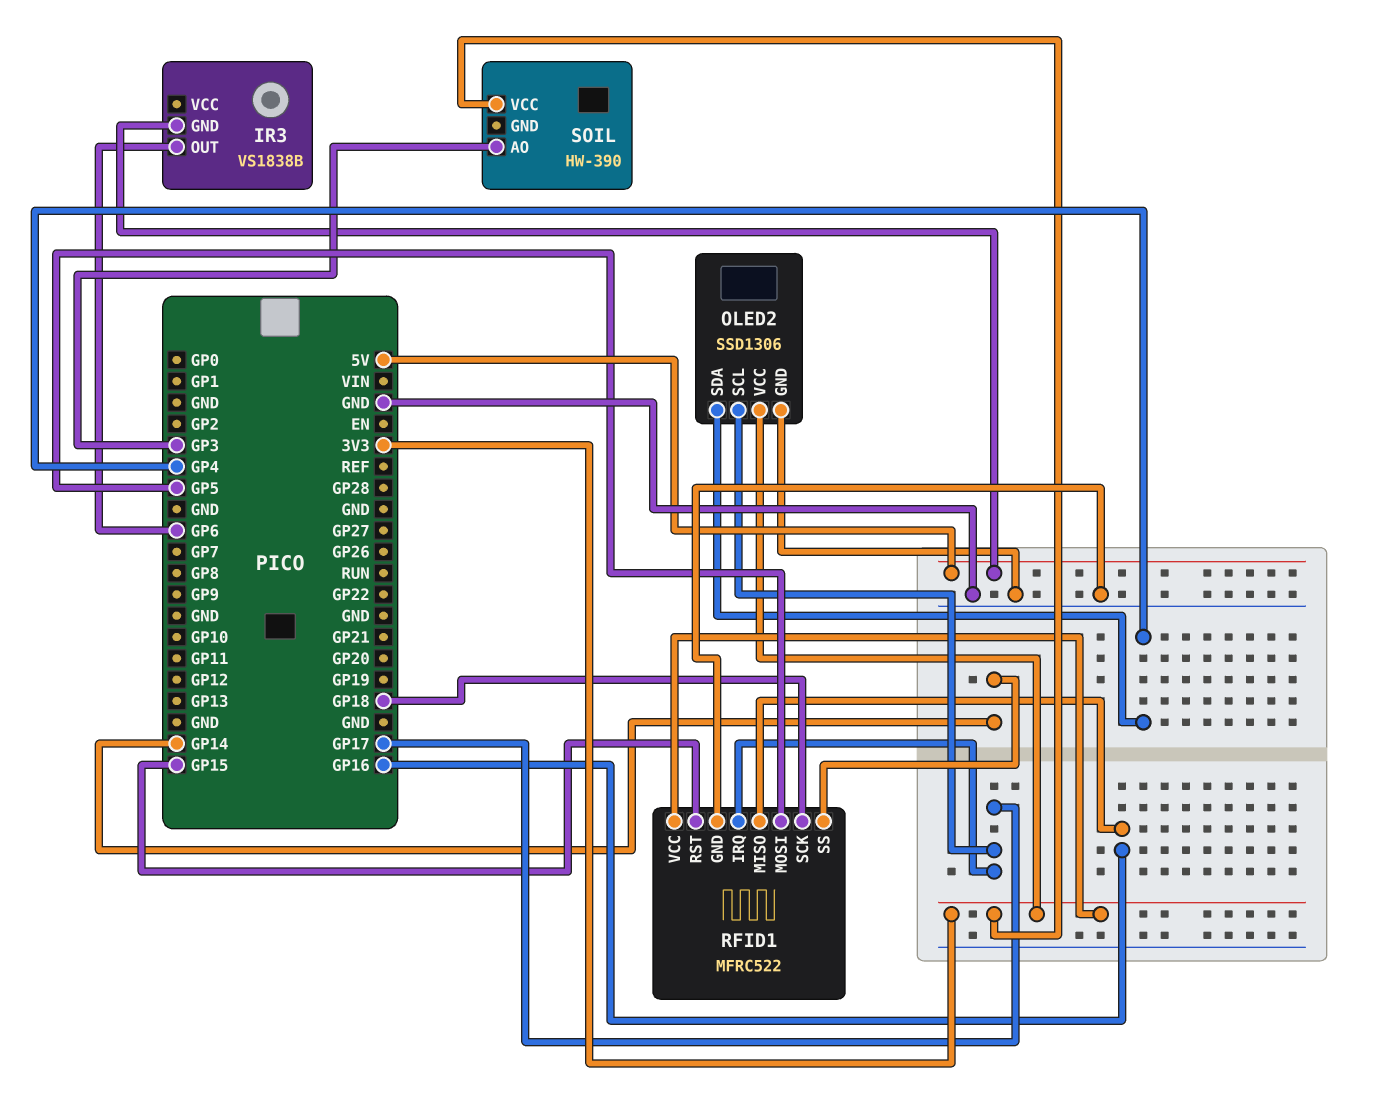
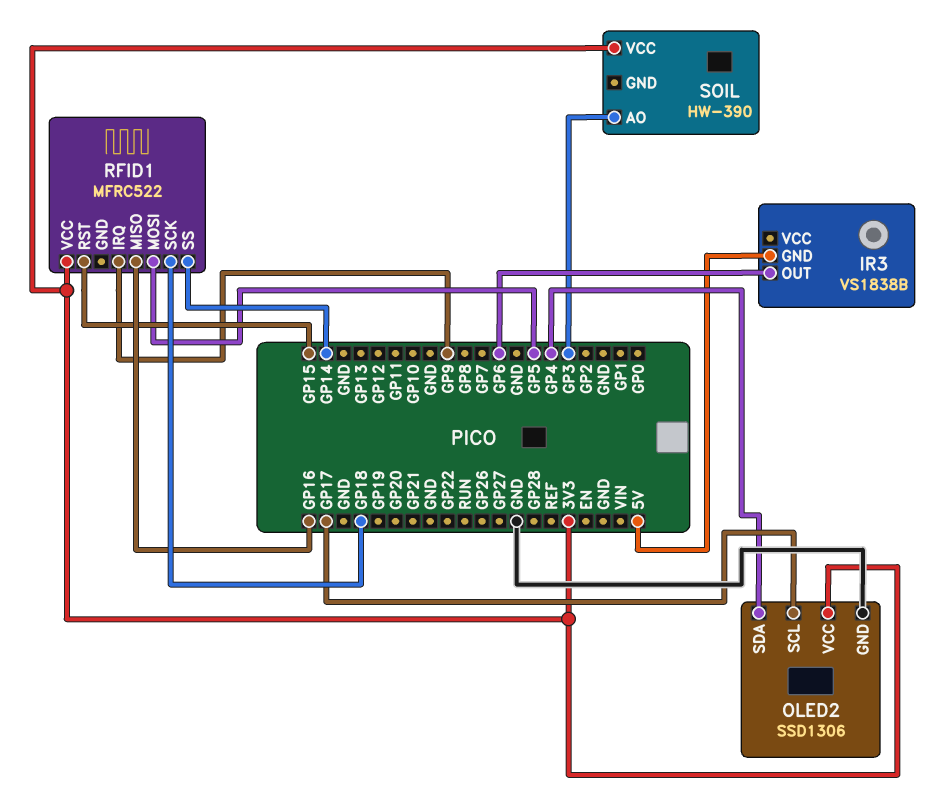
RFID1 pin GND: GND -> none
RFID1 pin IRQ: GP17 -> GP9

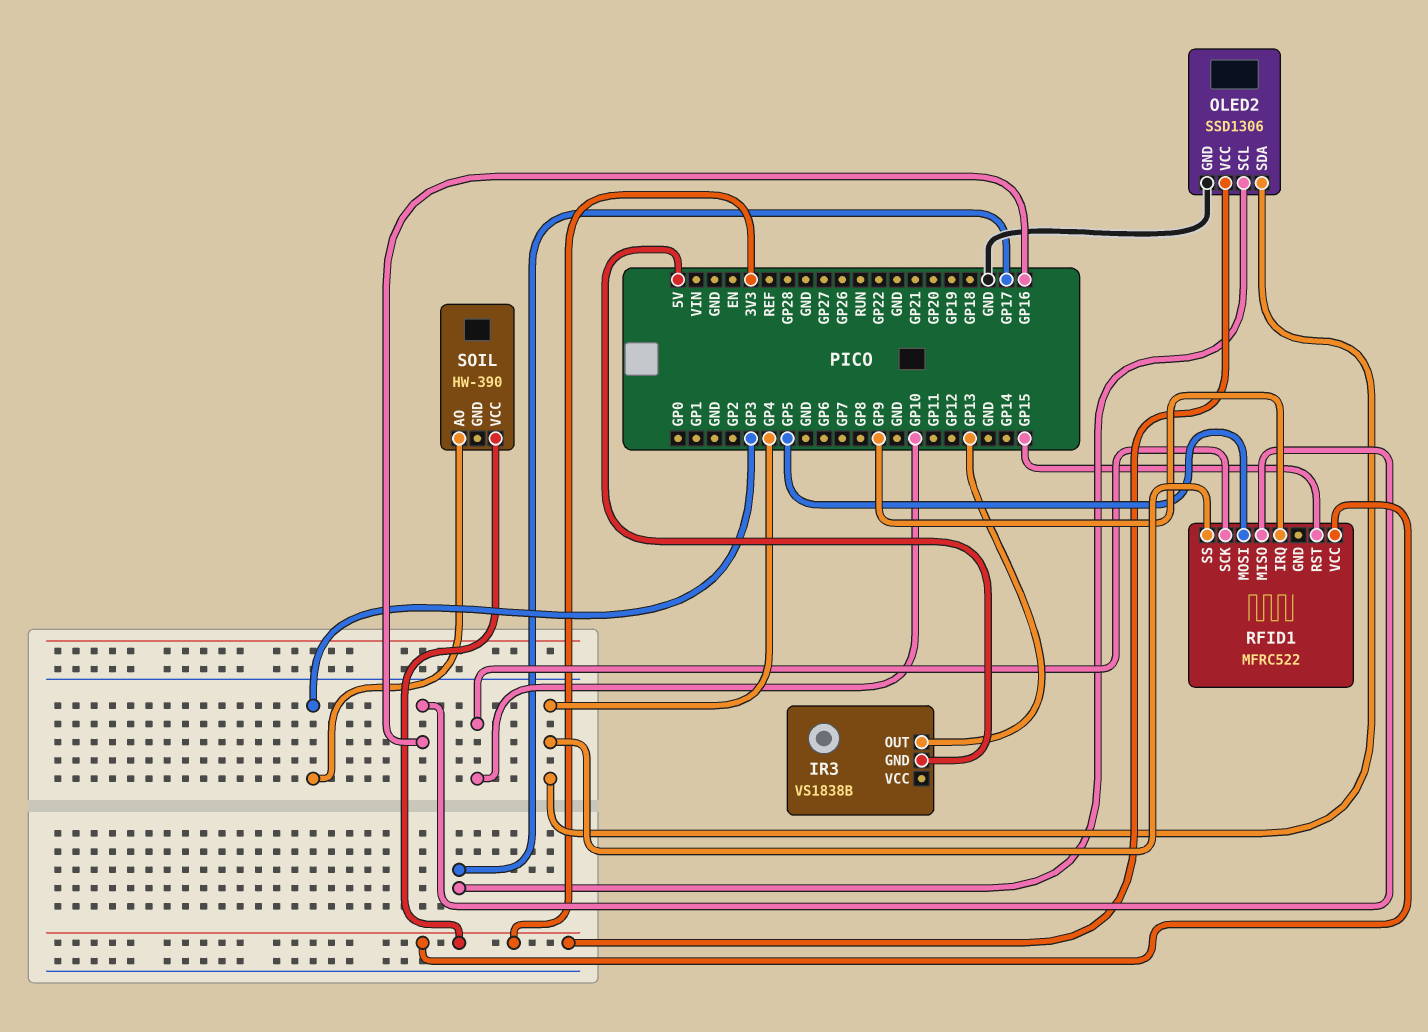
IR3 pin OUT: GP6 -> GP13
RFID1 pin SCK: GP18 -> GP10
RFID1 pin SS: GP14 -> GP4

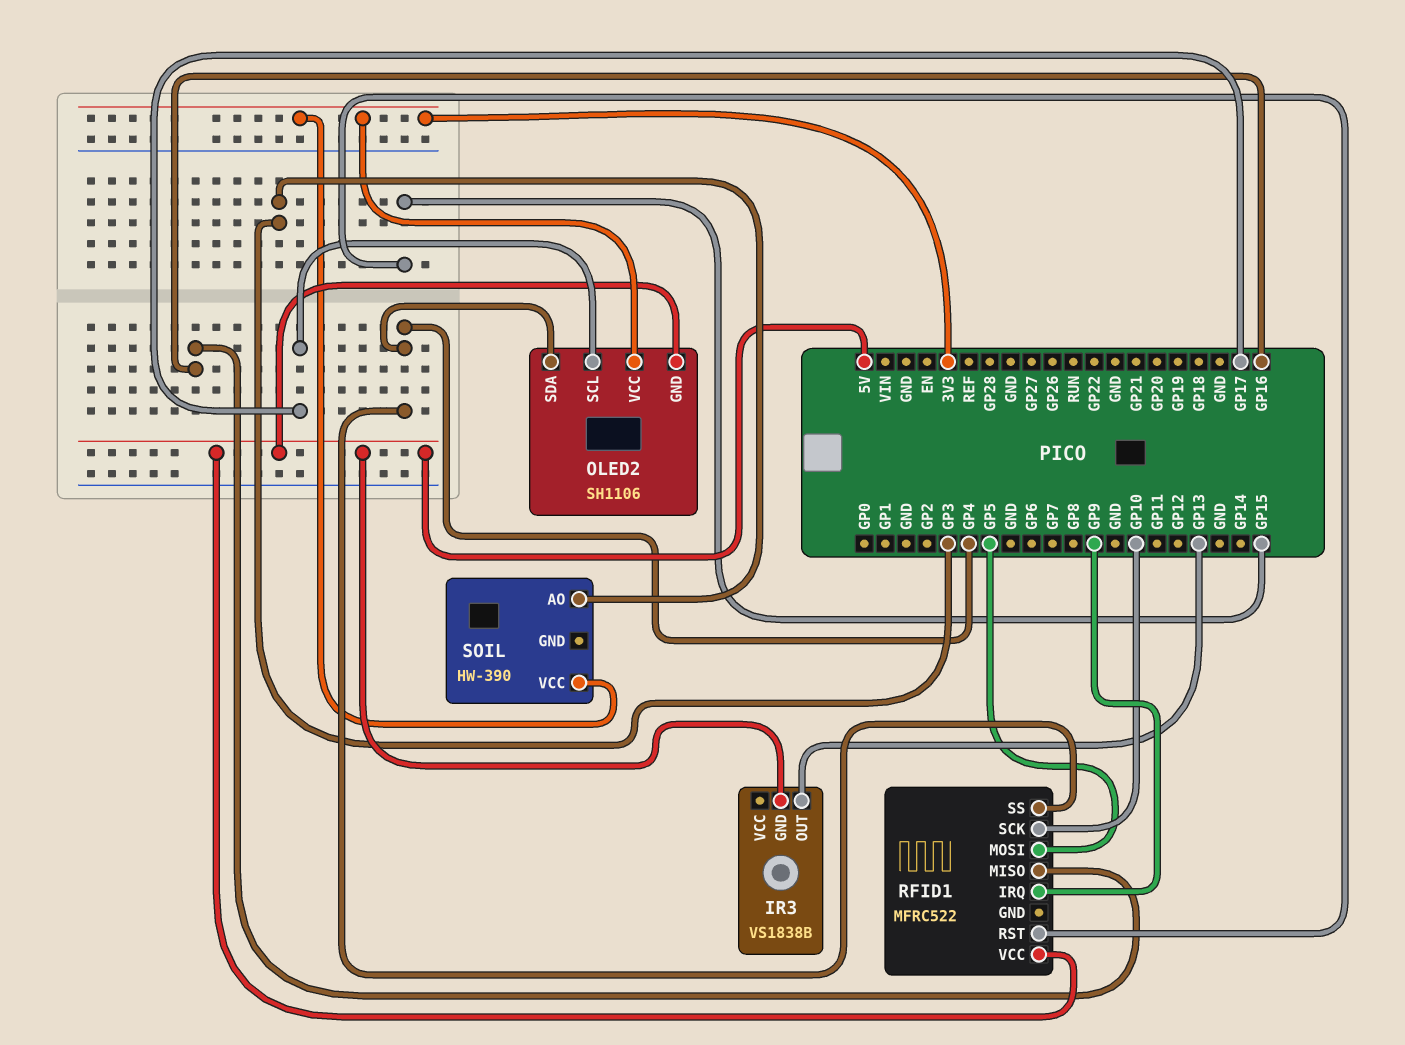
OLED2: SSD1306 -> SH1106
OLED2 pin GND: GND -> 5V
RFID1 pin VCC: 3V3 -> 5V

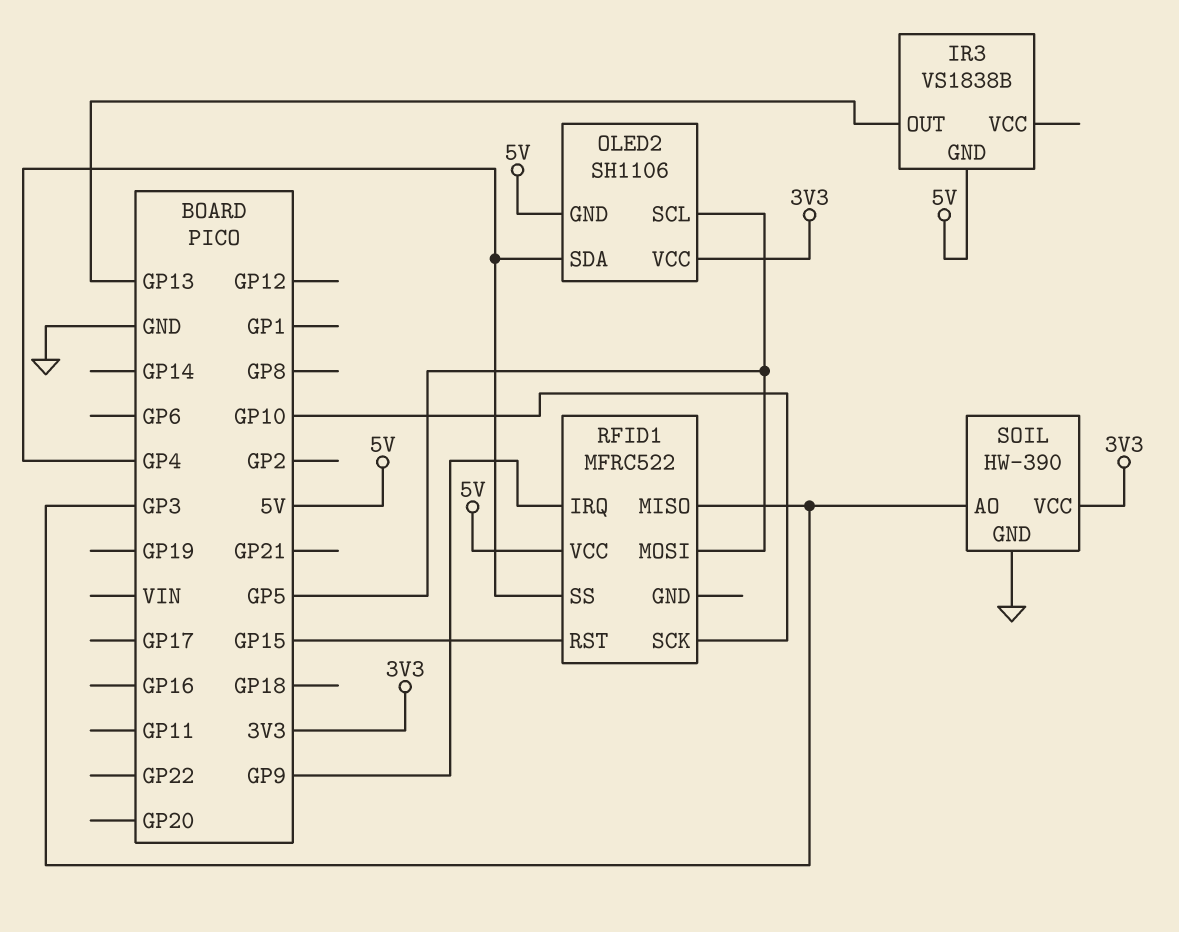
OLED2 pin SCL: GP17 -> GP5
RFID1 pin MISO: GP16 -> GP3
SOIL pin GND: none -> GND

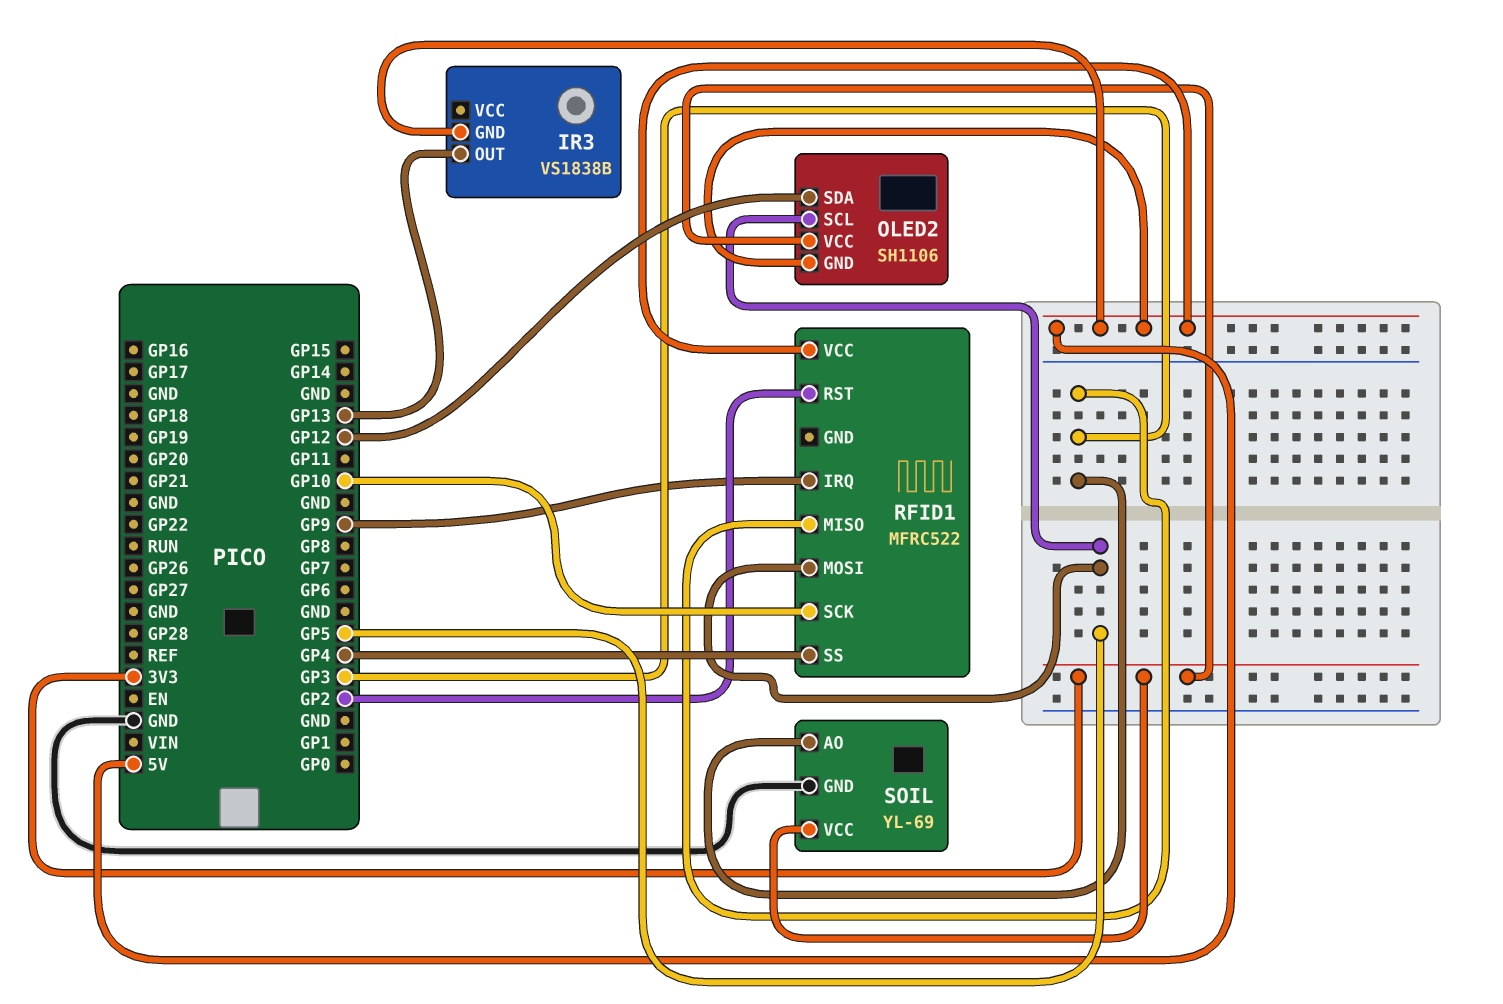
OLED2 pin SDA: GP4 -> GP12
RFID1 pin RST: GP15 -> GP2
SOIL: HW-390 -> YL-69

